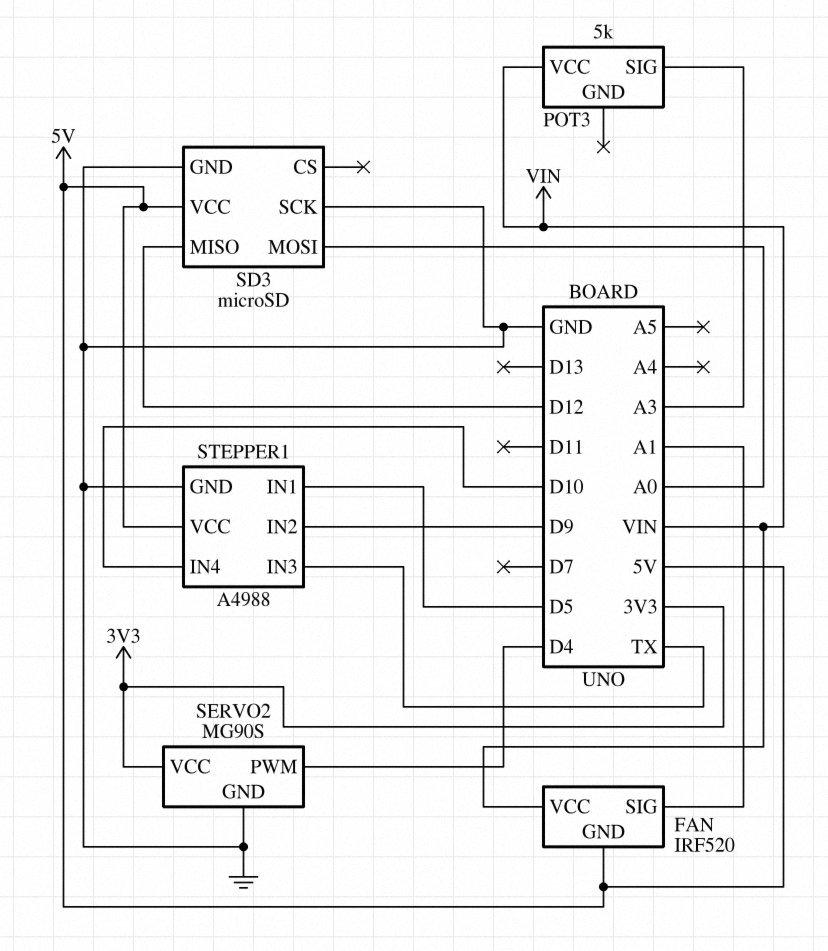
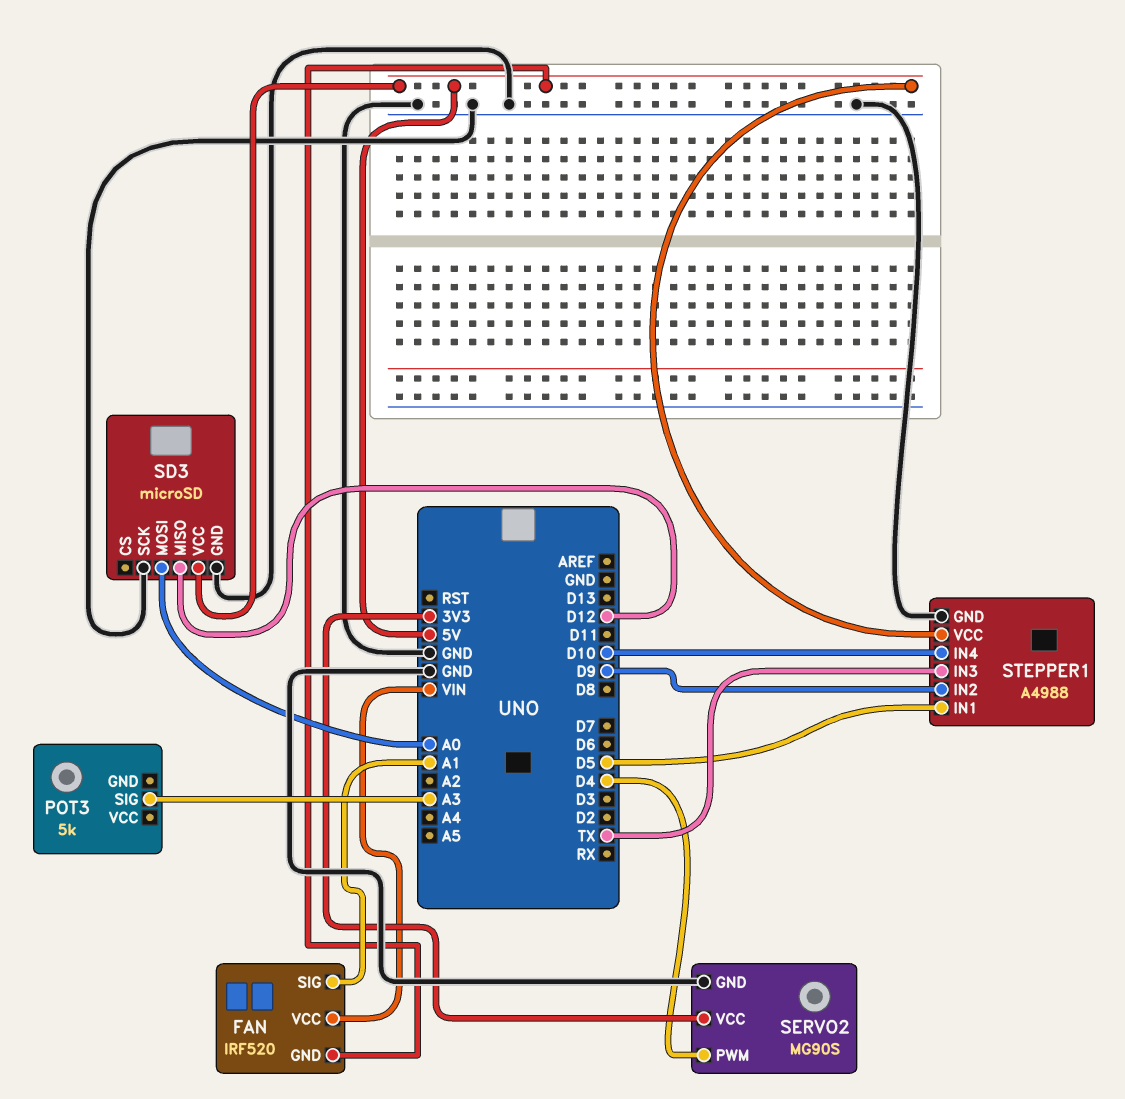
POT3 pin VCC: VIN -> none

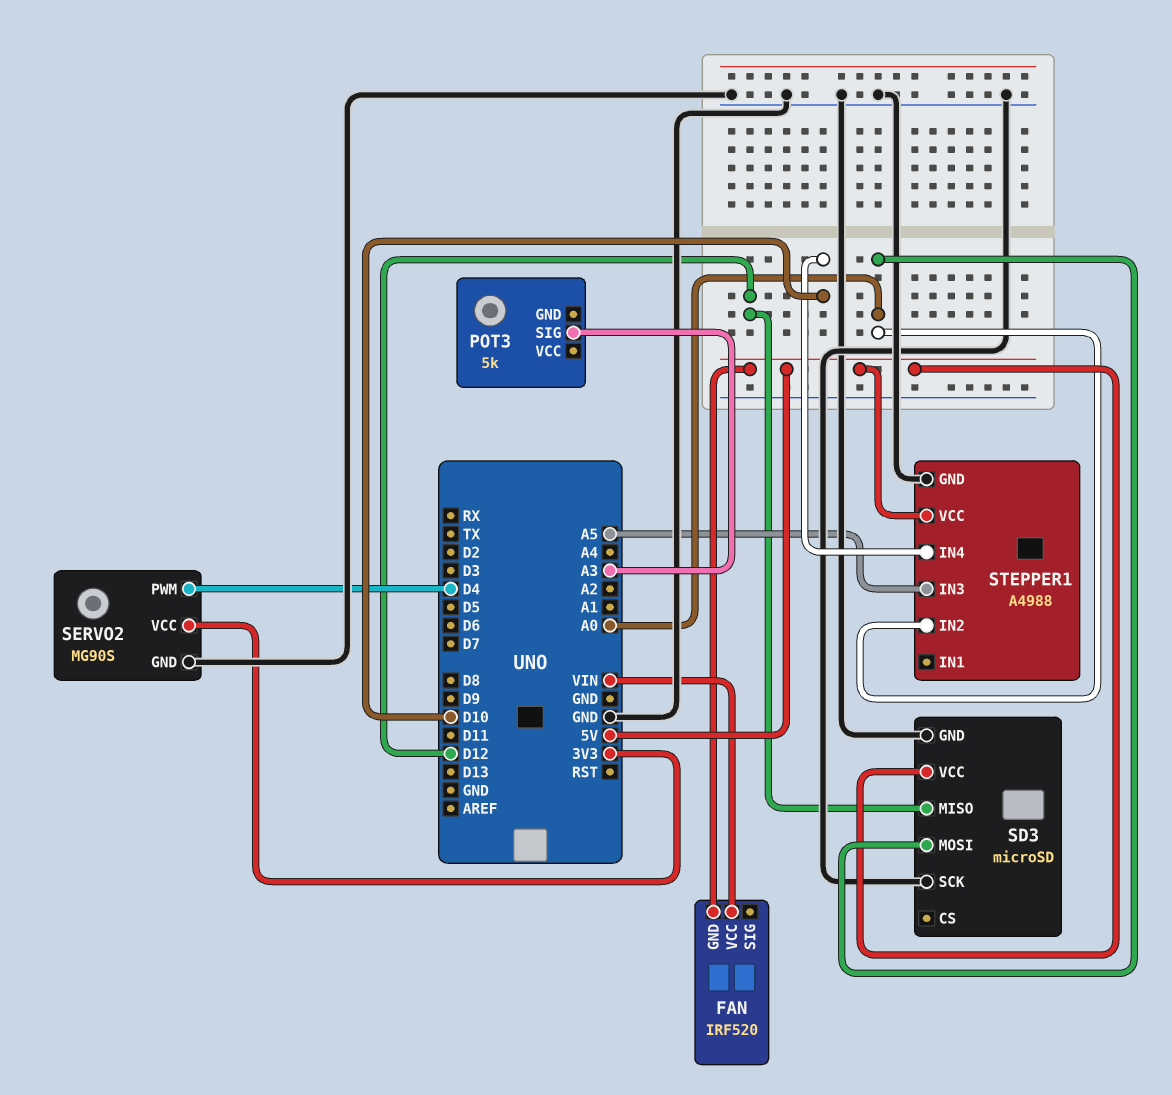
FAN pin SIG: A1 -> none
STEPPER1 pin IN1: D5 -> none
STEPPER1 pin IN2: D9 -> A0
STEPPER1 pin IN3: TX -> A5

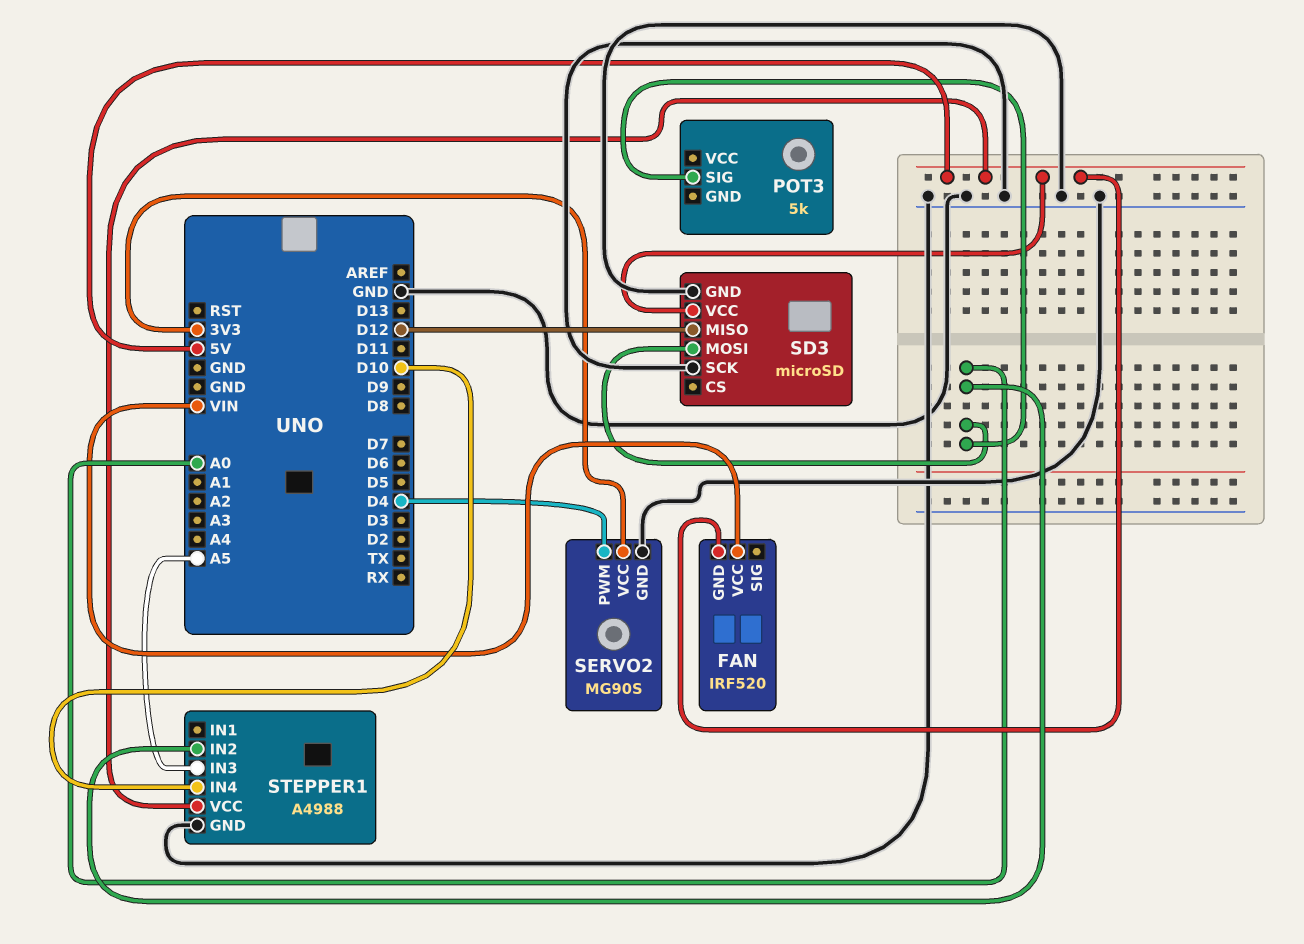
POT3 pin SIG: A3 -> A0

